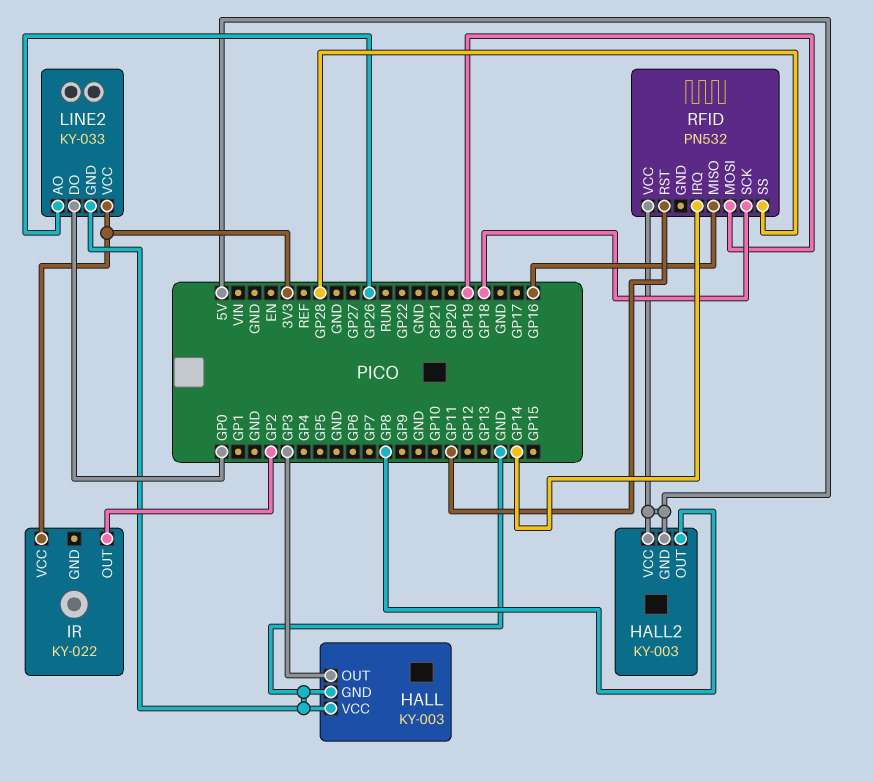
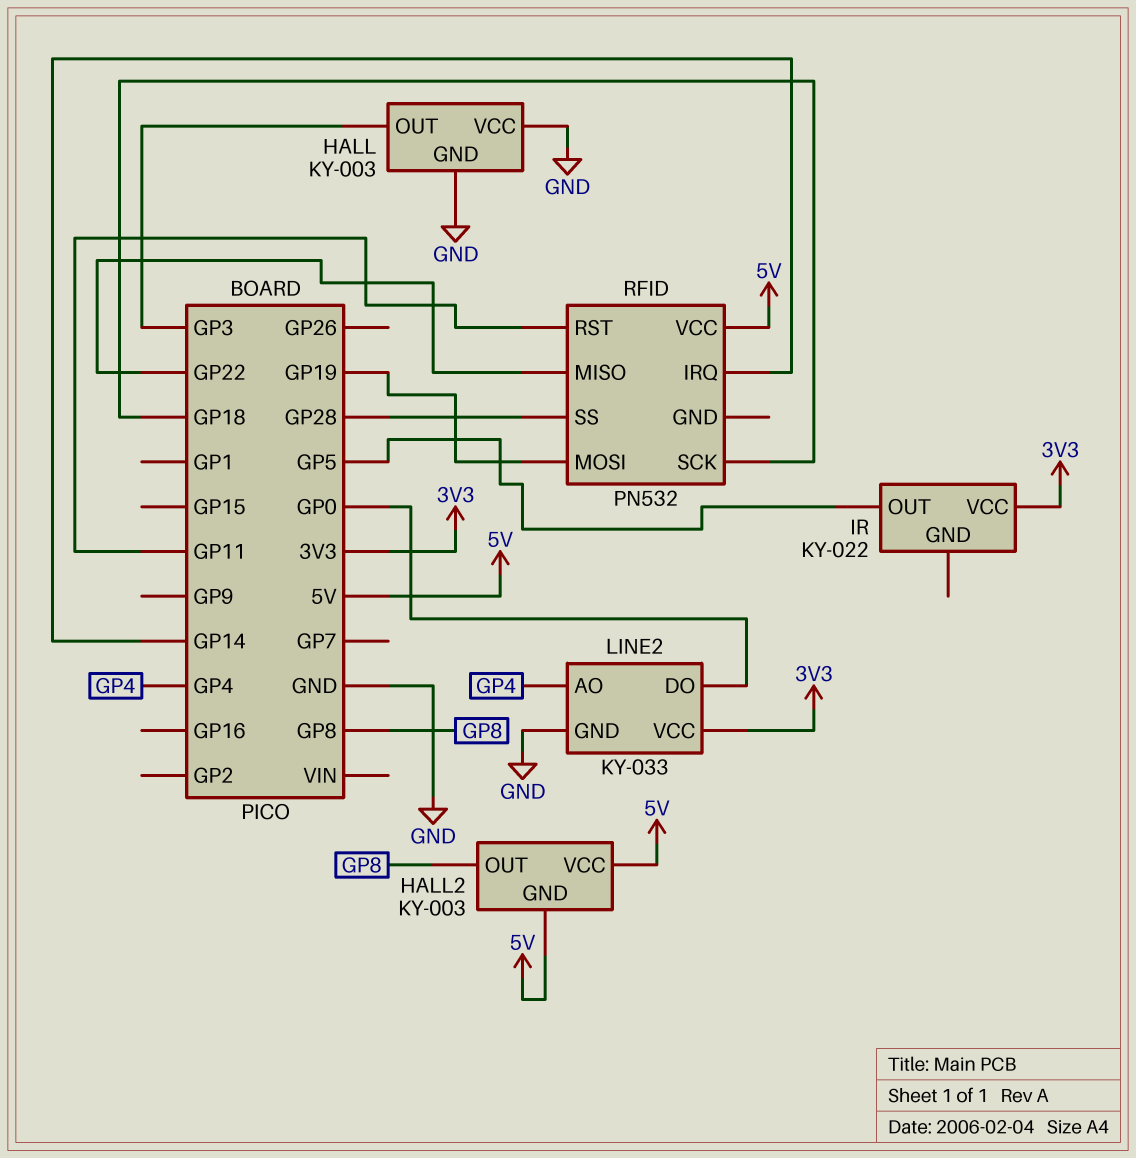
IR pin OUT: GP2 -> GP5
LINE2 pin AO: GP26 -> GP4
RFID pin MISO: GP16 -> GP22

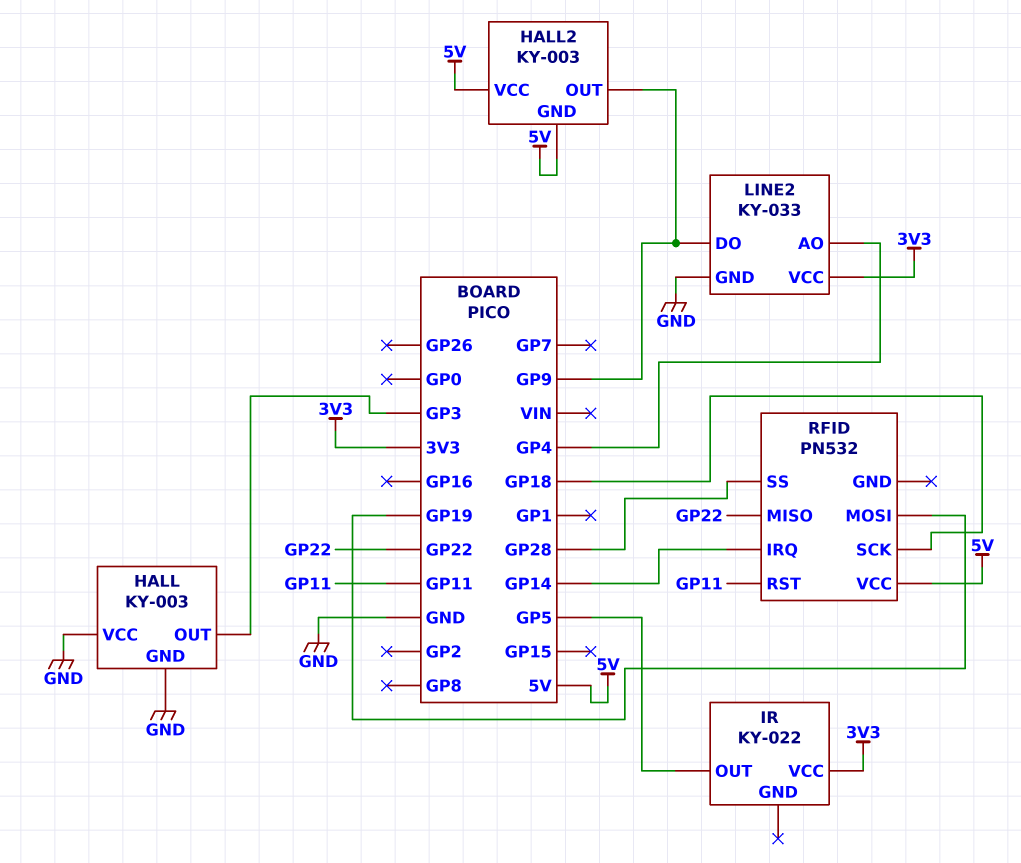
HALL2 pin OUT: GP8 -> GP9
LINE2 pin DO: GP0 -> GP9

